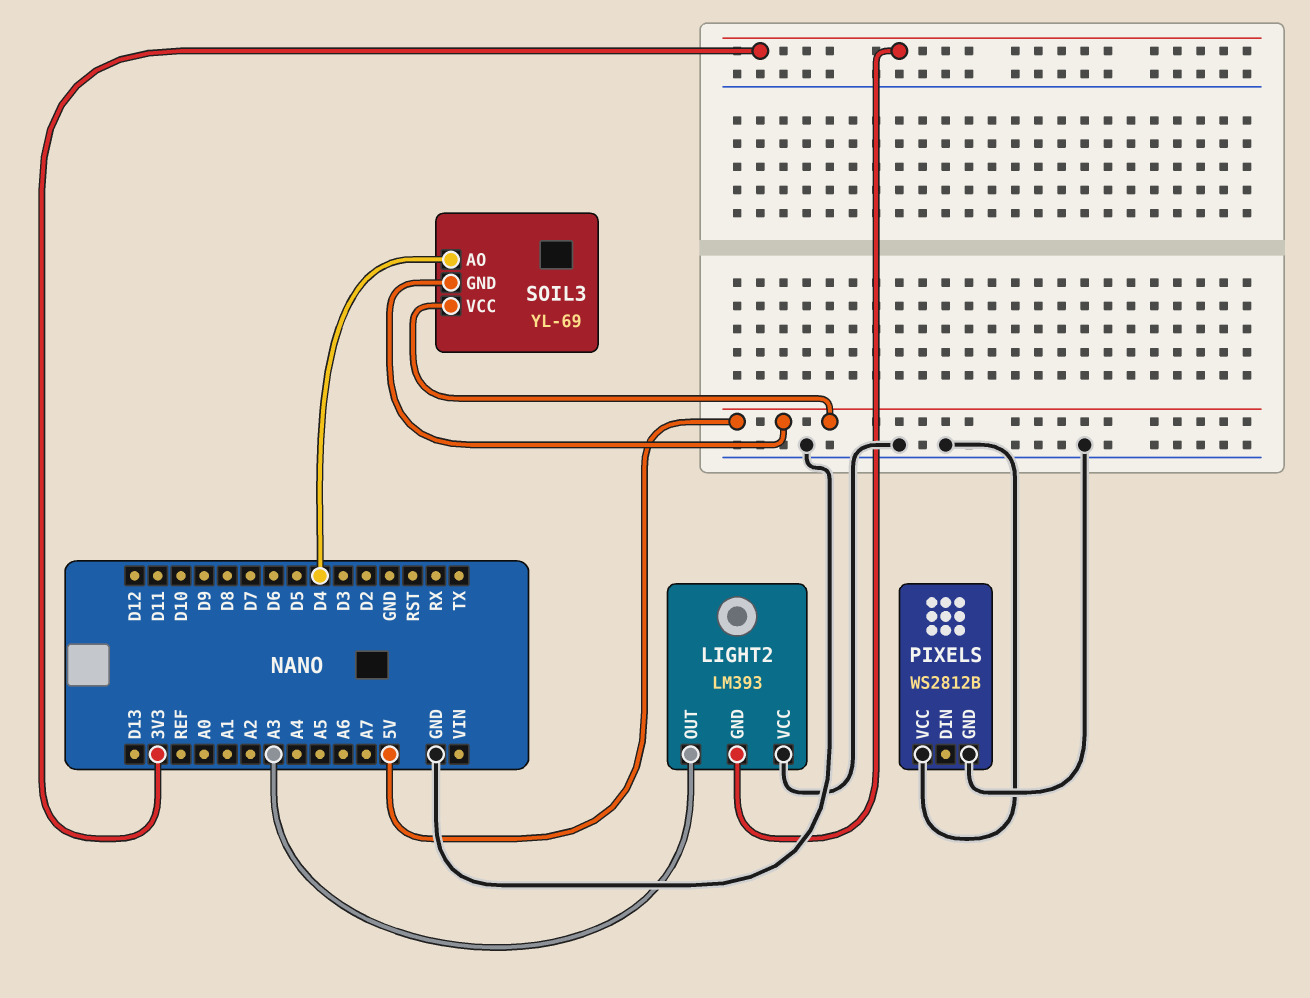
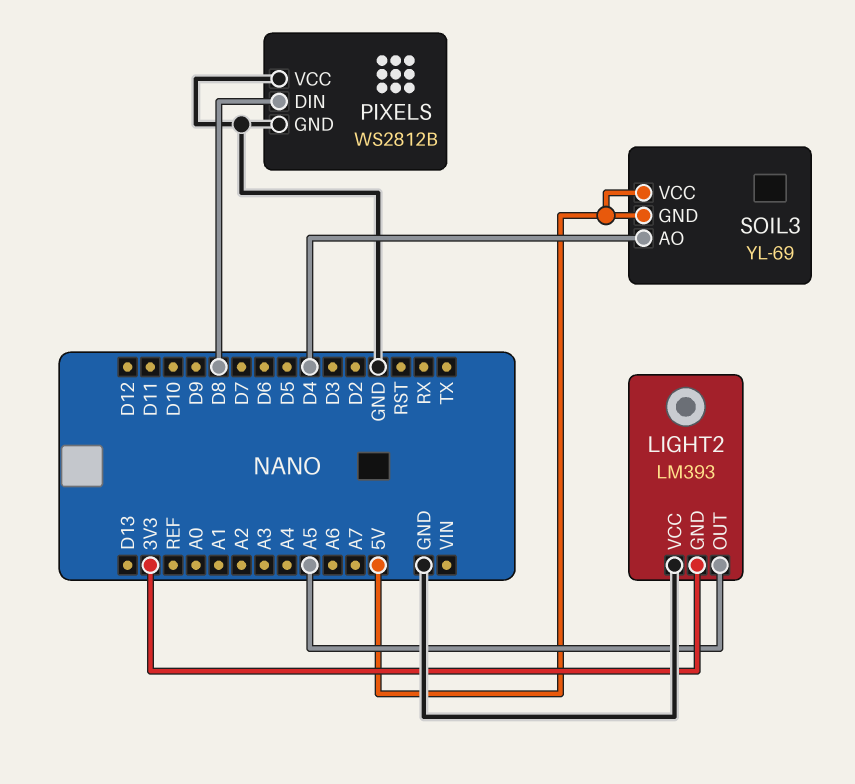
LIGHT2 pin OUT: A3 -> A5
PIXELS pin DIN: none -> D8

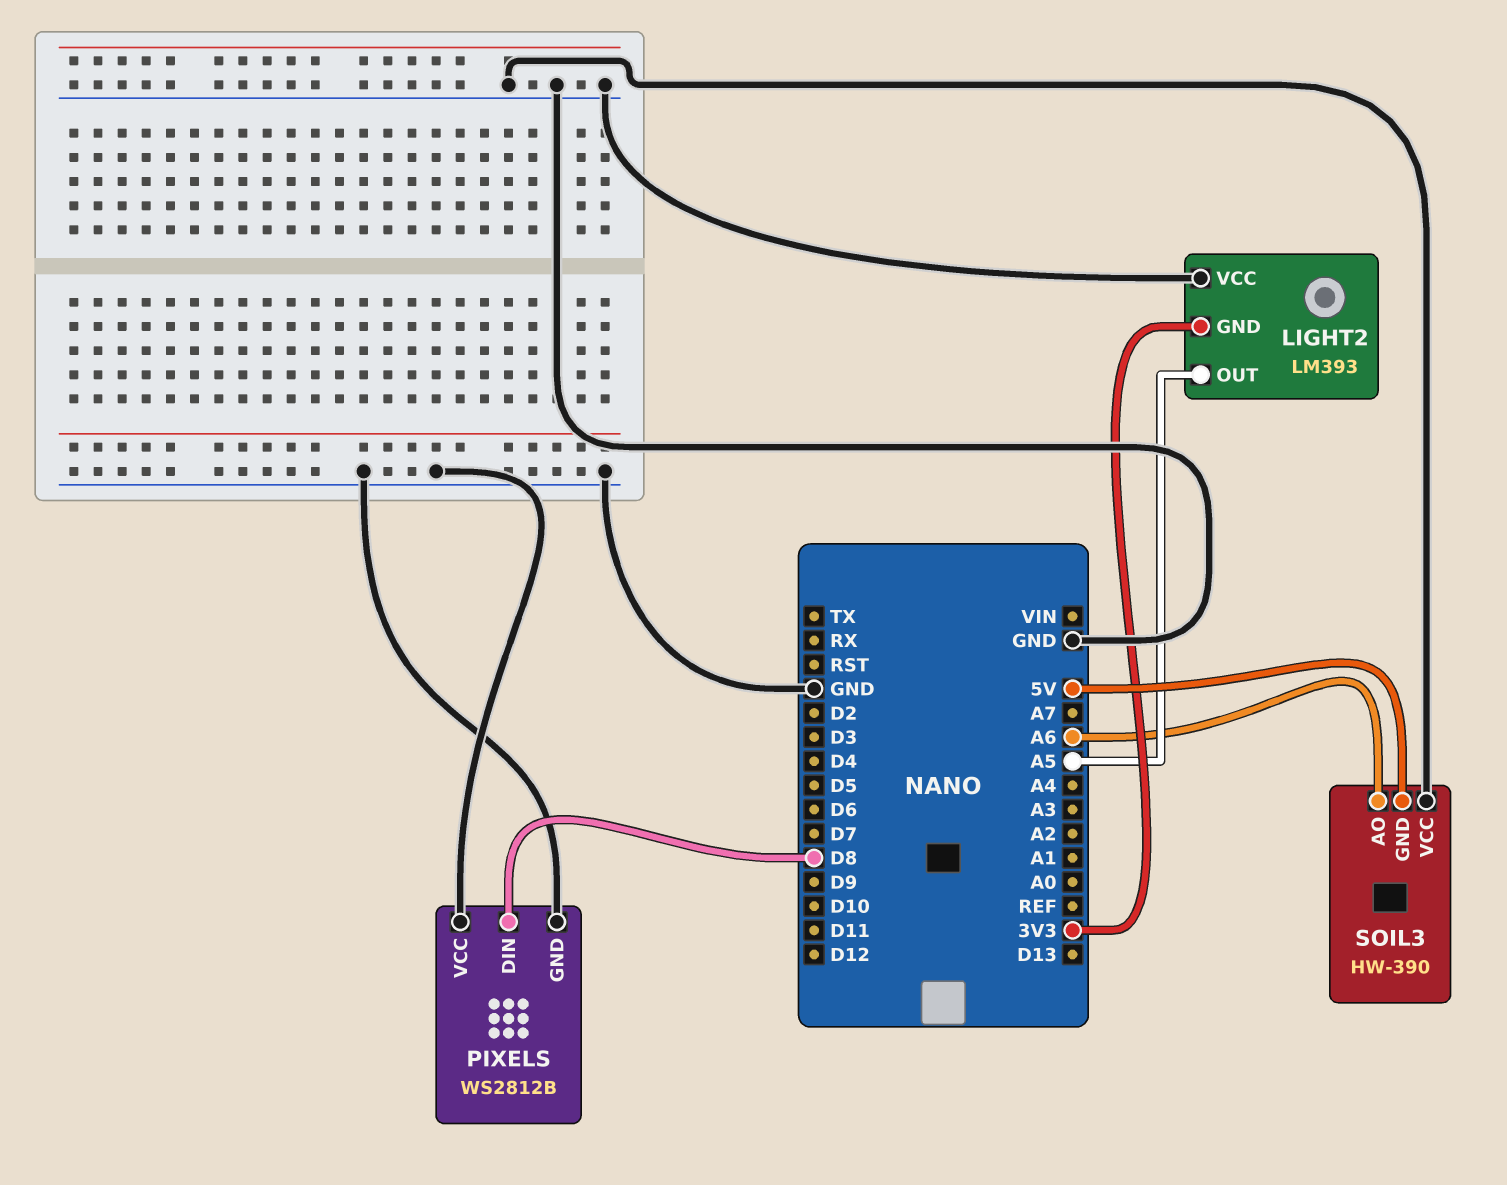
SOIL3: YL-69 -> HW-390
SOIL3 pin AO: D4 -> A6
SOIL3 pin VCC: 5V -> GND

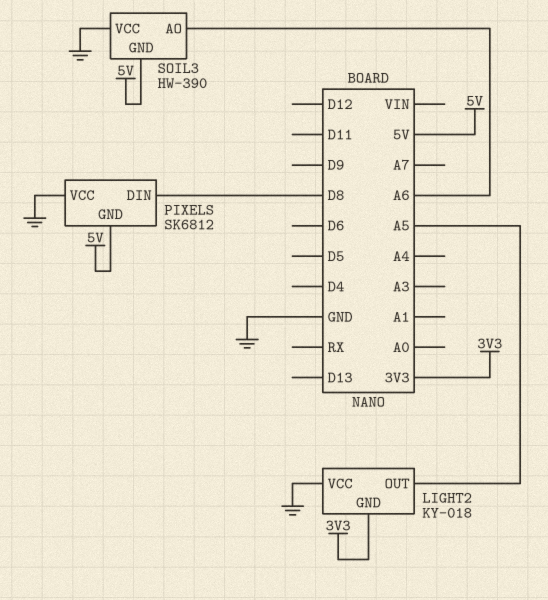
LIGHT2: LM393 -> KY-018
PIXELS: WS2812B -> SK6812
PIXELS pin GND: GND -> 5V

